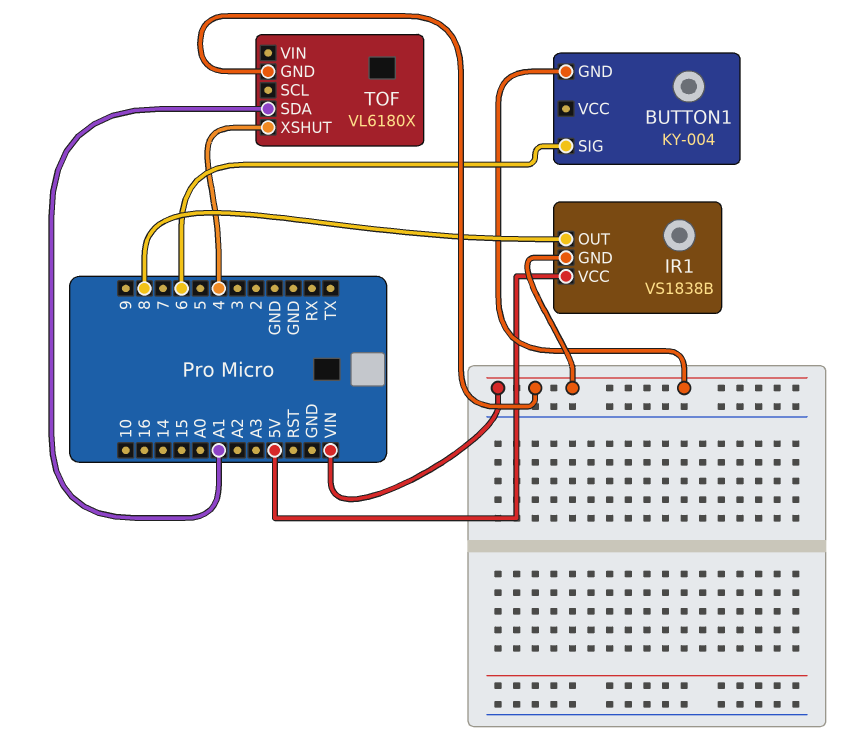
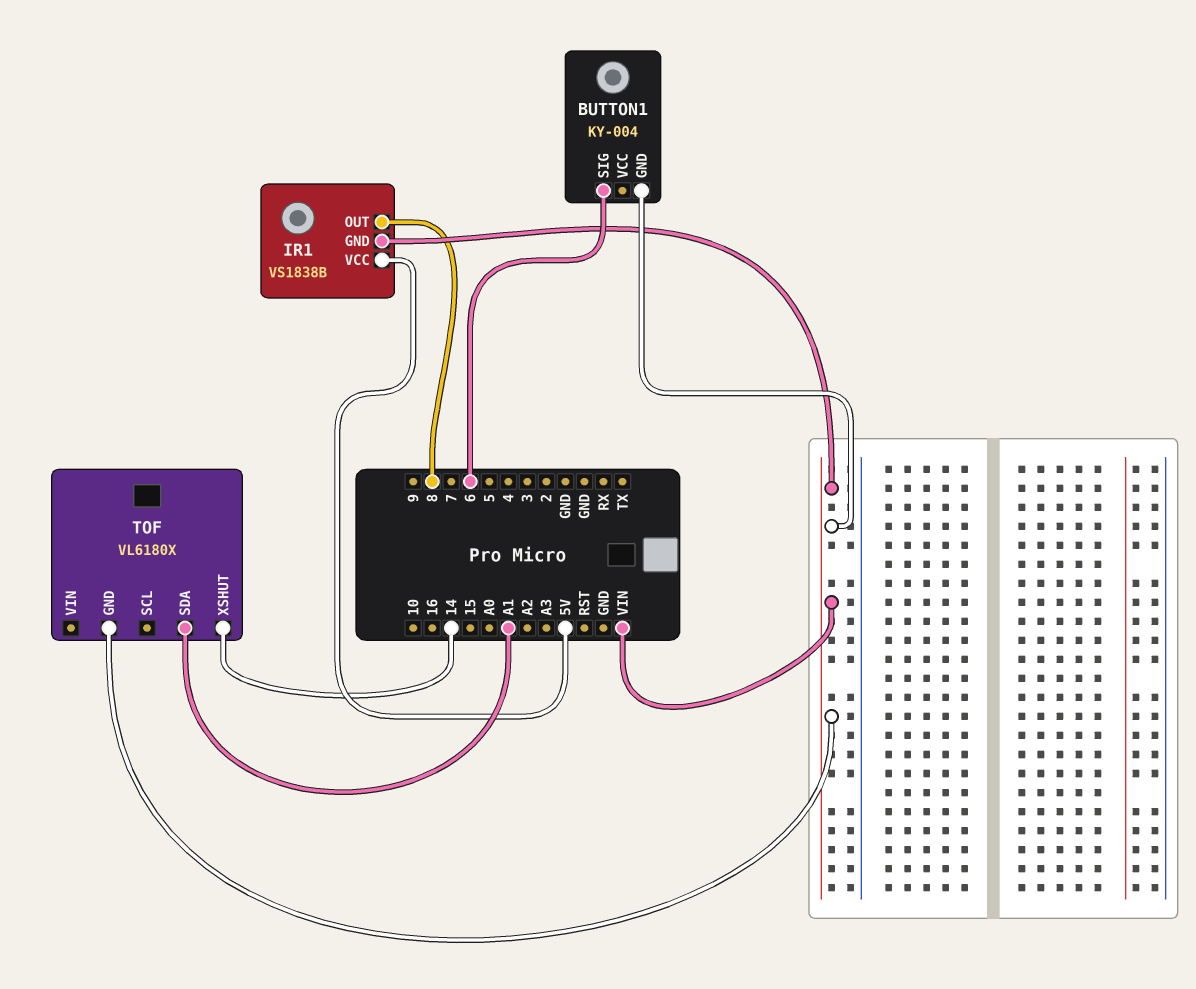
TOF pin XSHUT: 4 -> 14

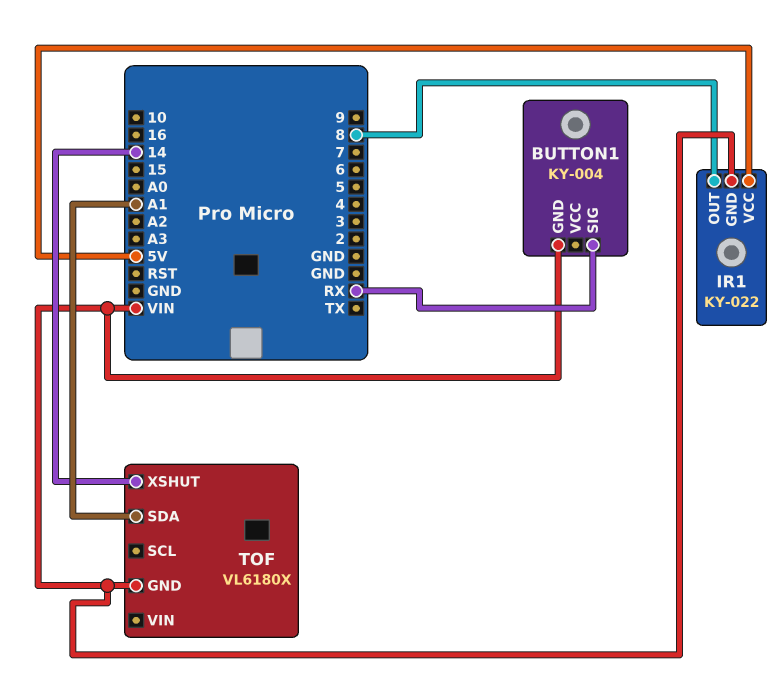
BUTTON1 pin SIG: 6 -> RX
IR1: VS1838B -> KY-022

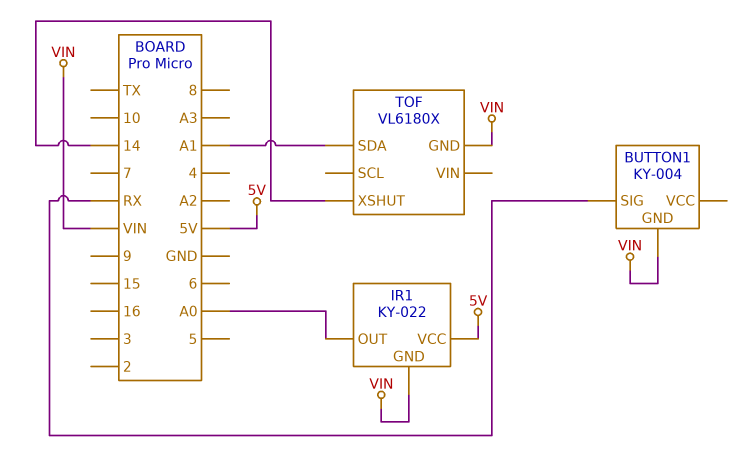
IR1 pin OUT: 8 -> A0

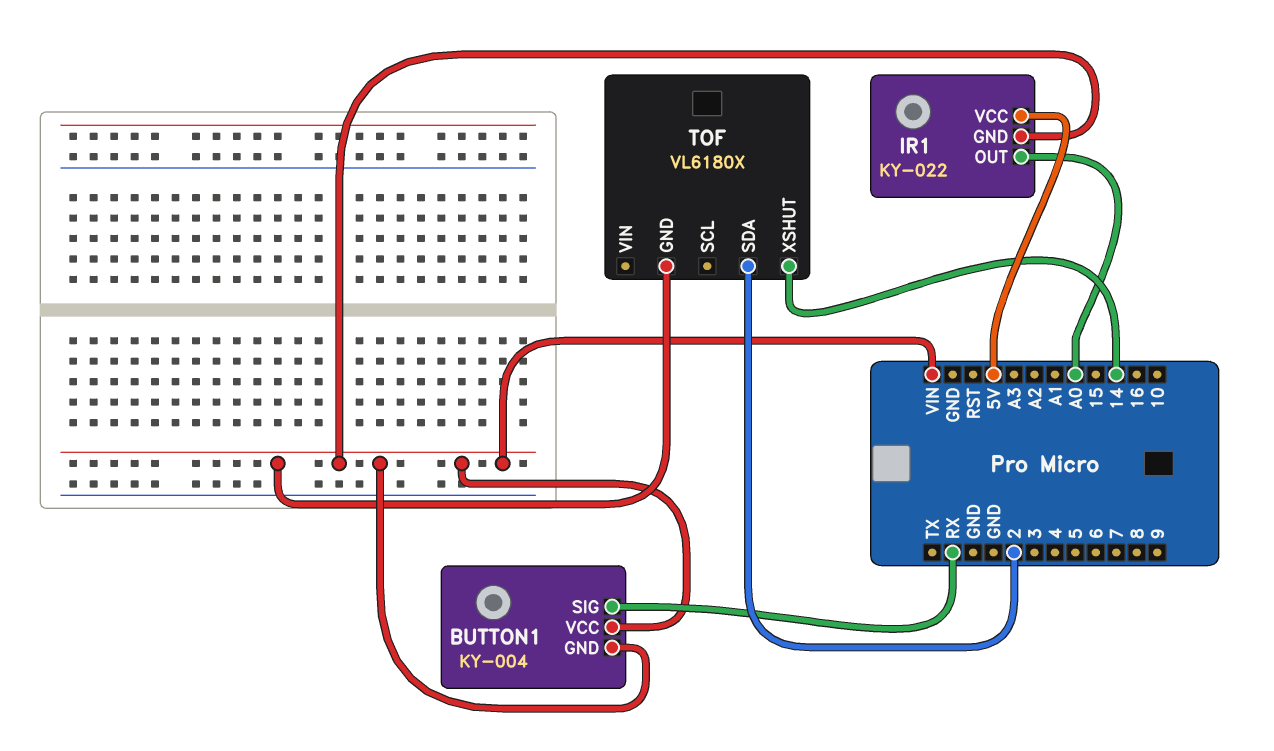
BUTTON1 pin VCC: none -> VIN
TOF pin SDA: A1 -> 2

